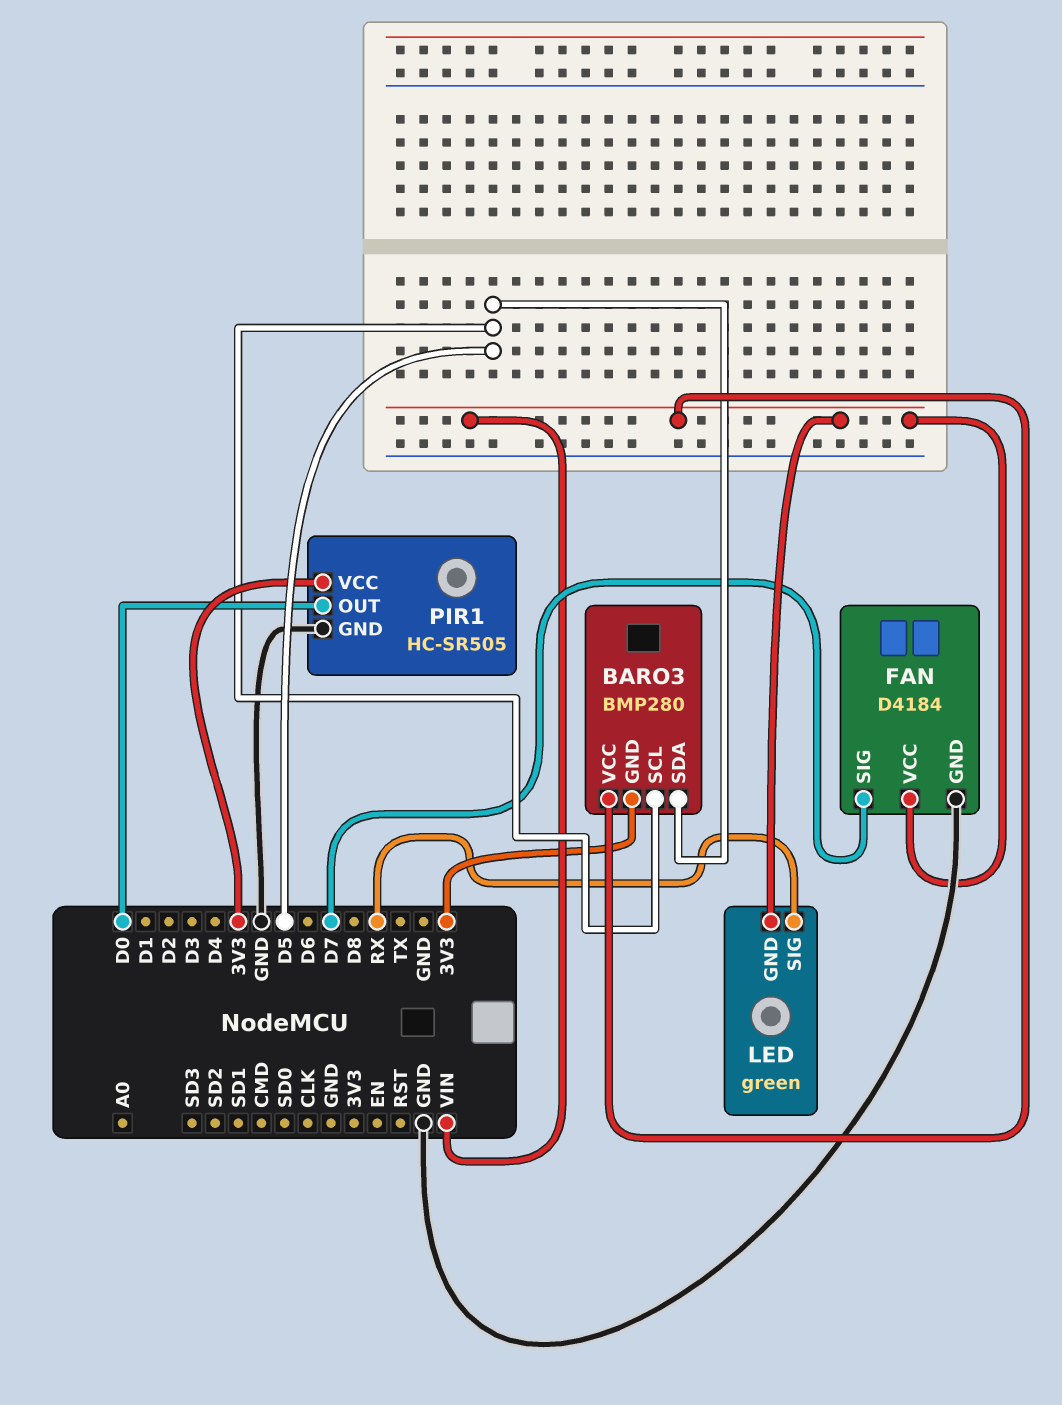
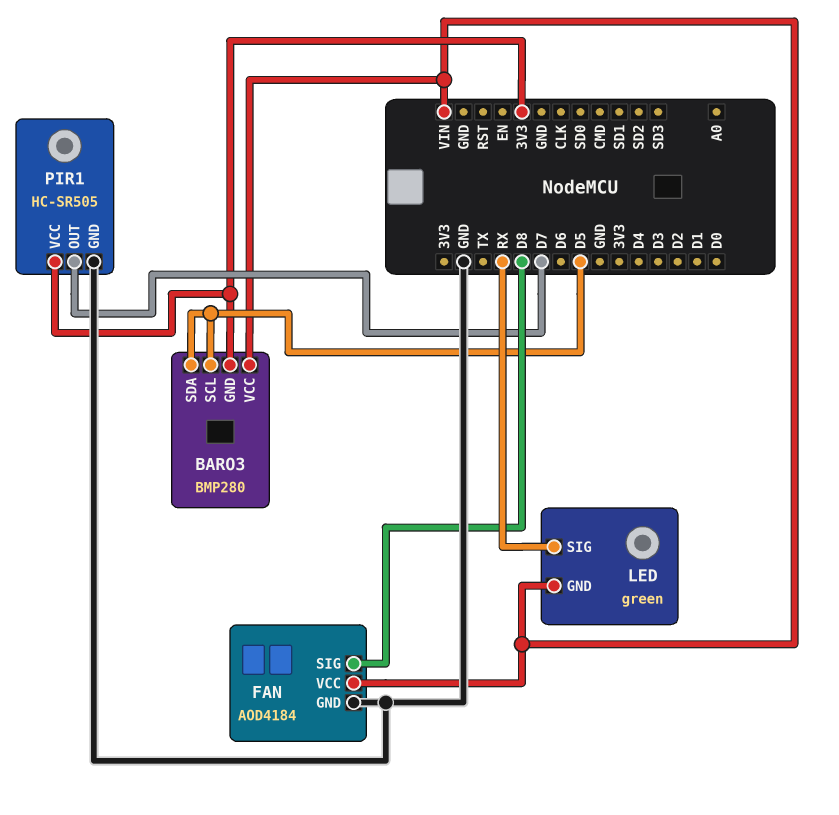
FAN: D4184 -> AOD4184
FAN pin SIG: D7 -> D8
PIR1 pin OUT: D0 -> D7

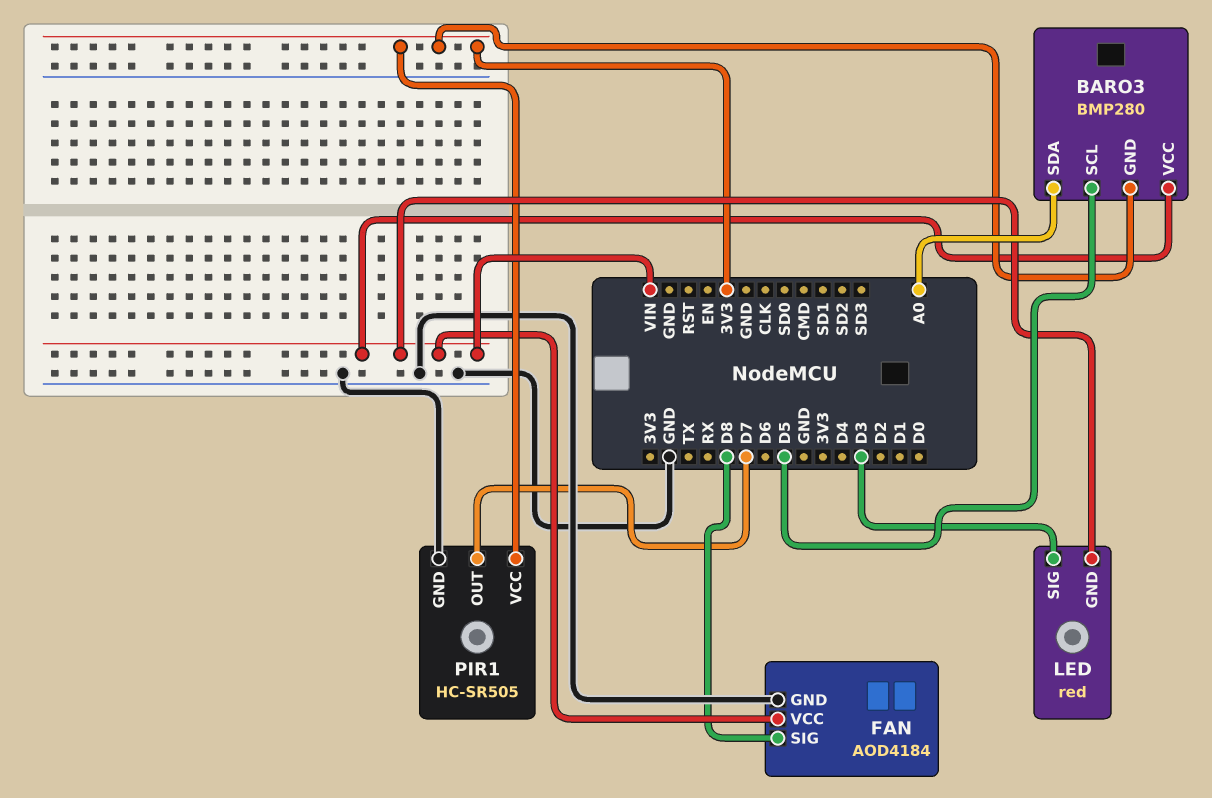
BARO3 pin SDA: D5 -> A0
LED: green -> red
LED pin SIG: RX -> D3

